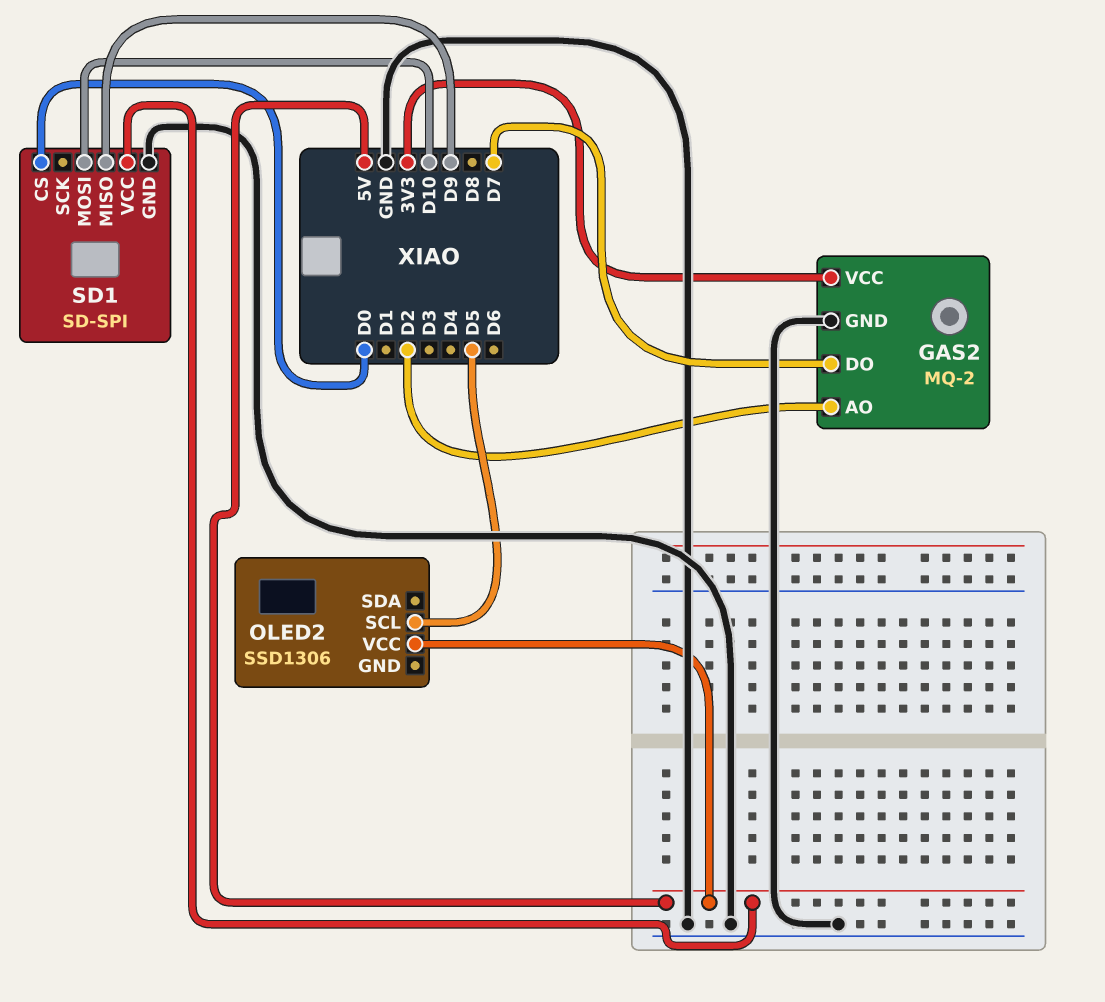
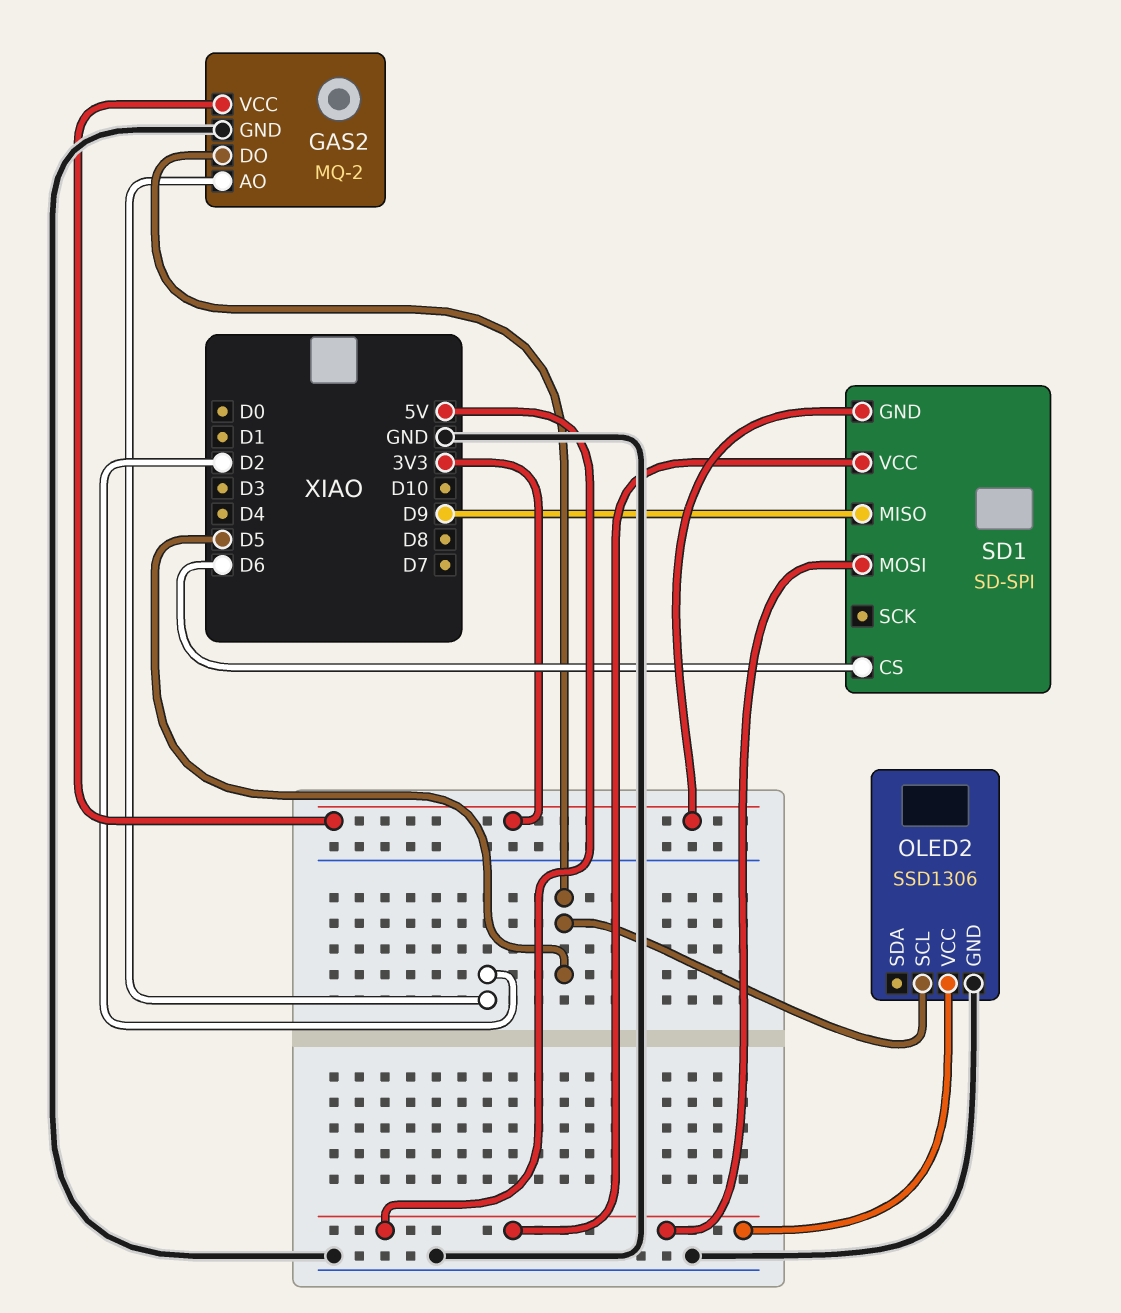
GAS2 pin DO: D7 -> D5
OLED2 pin GND: none -> GND
SD1 pin CS: D0 -> D6
SD1 pin GND: GND -> 3V3
SD1 pin MOSI: D10 -> 5V

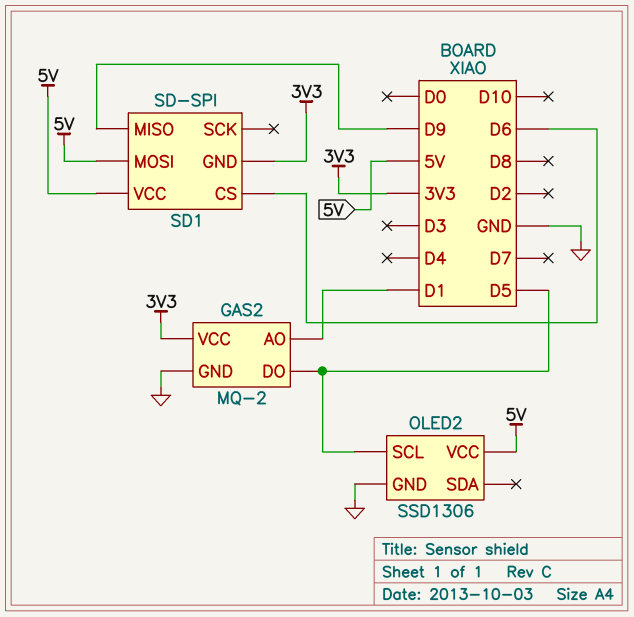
GAS2 pin AO: D2 -> D1

